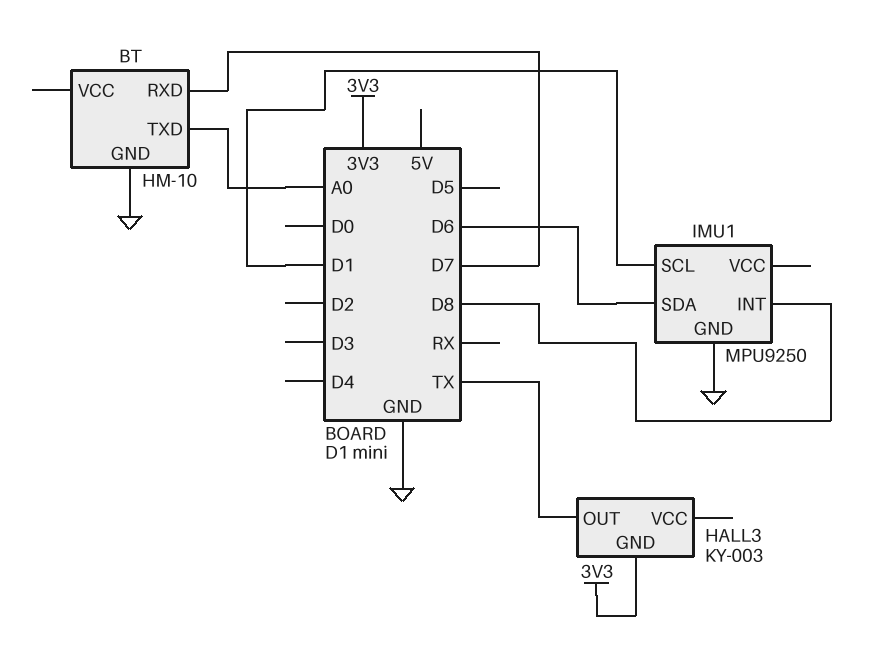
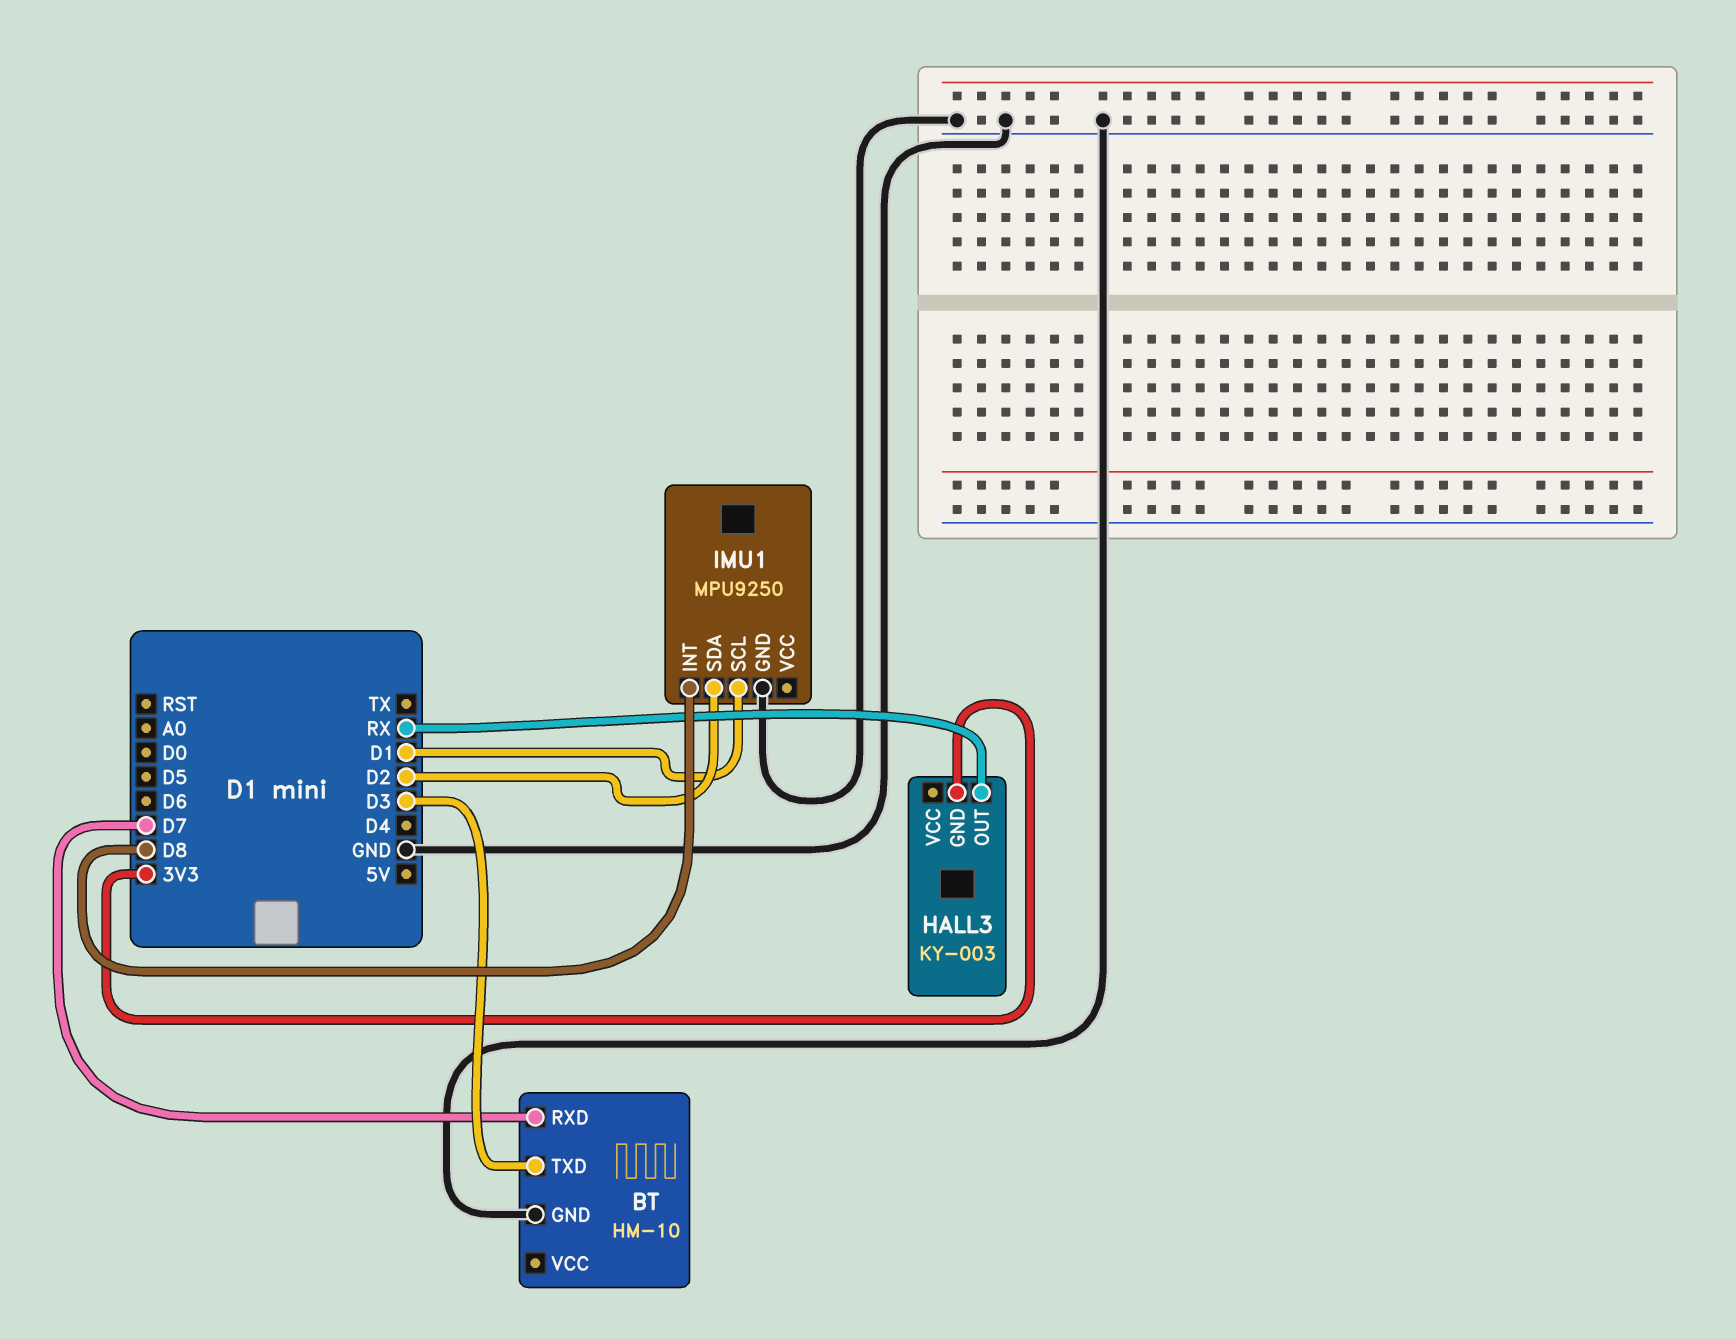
BT pin TXD: A0 -> D3
HALL3 pin OUT: TX -> RX
IMU1 pin SDA: D6 -> D2

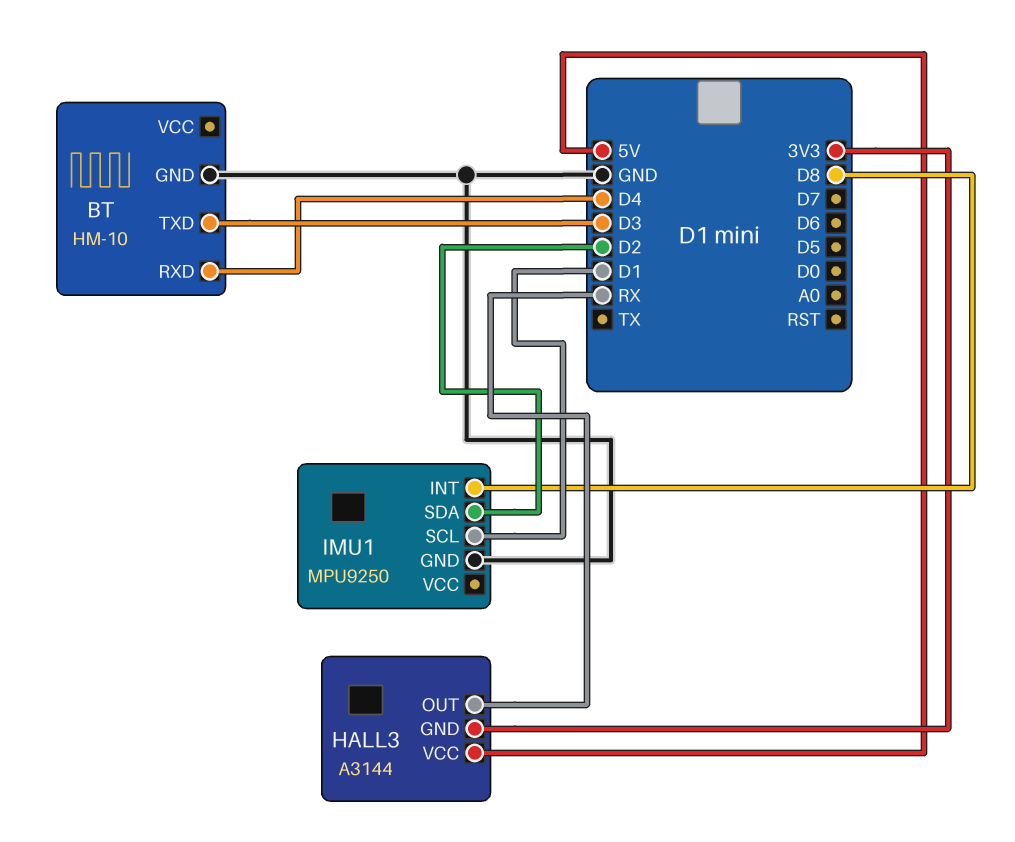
BT pin RXD: D7 -> D4
HALL3: KY-003 -> A3144
HALL3 pin VCC: none -> 5V

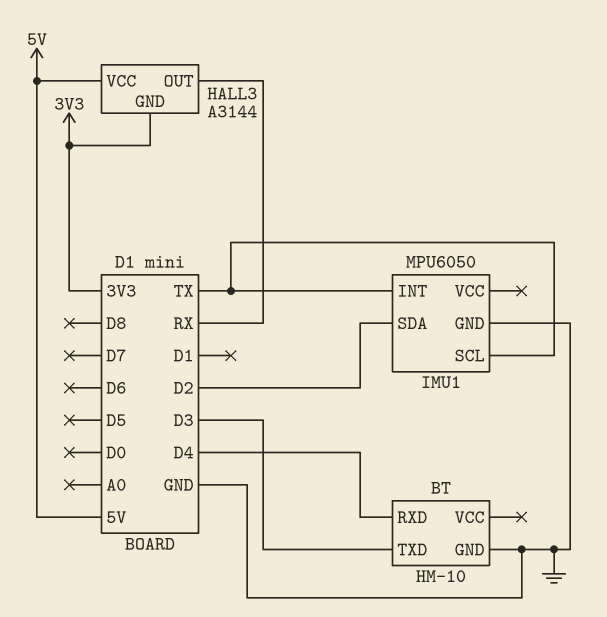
IMU1: MPU9250 -> MPU6050
IMU1 pin INT: D8 -> TX
IMU1 pin SCL: D1 -> TX

